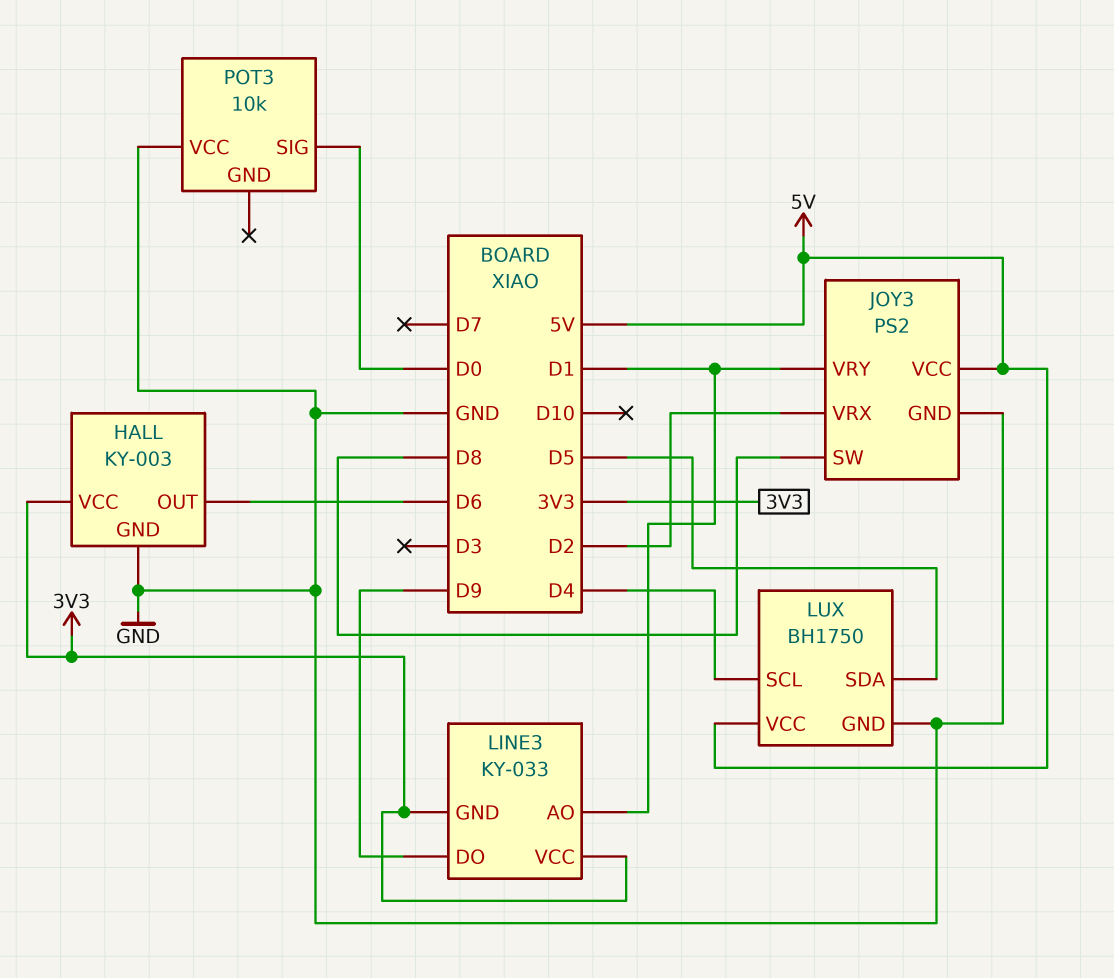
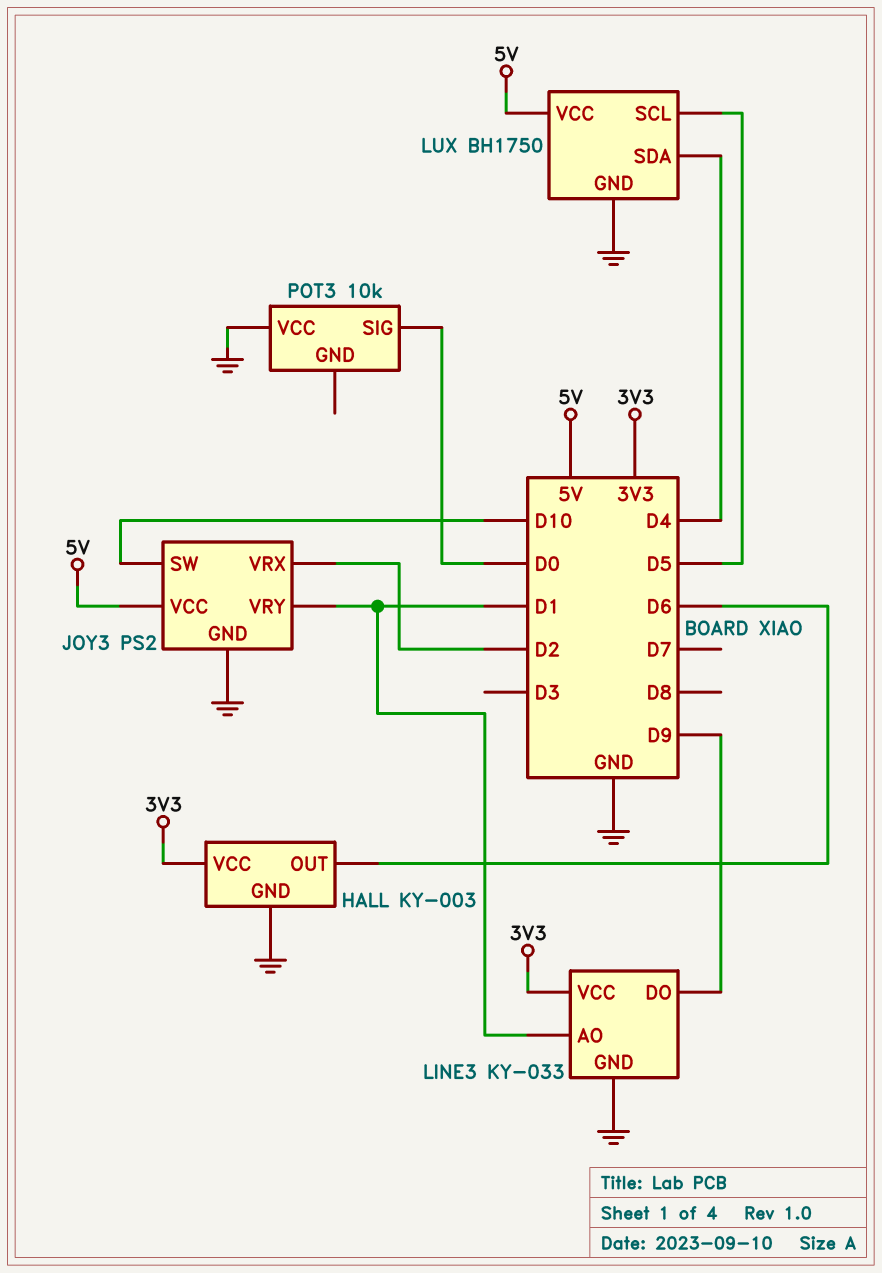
JOY3 pin SW: D8 -> D10
LINE3 pin GND: 3V3 -> GND
LUX pin SCL: D4 -> D5
LUX pin SDA: D5 -> D4

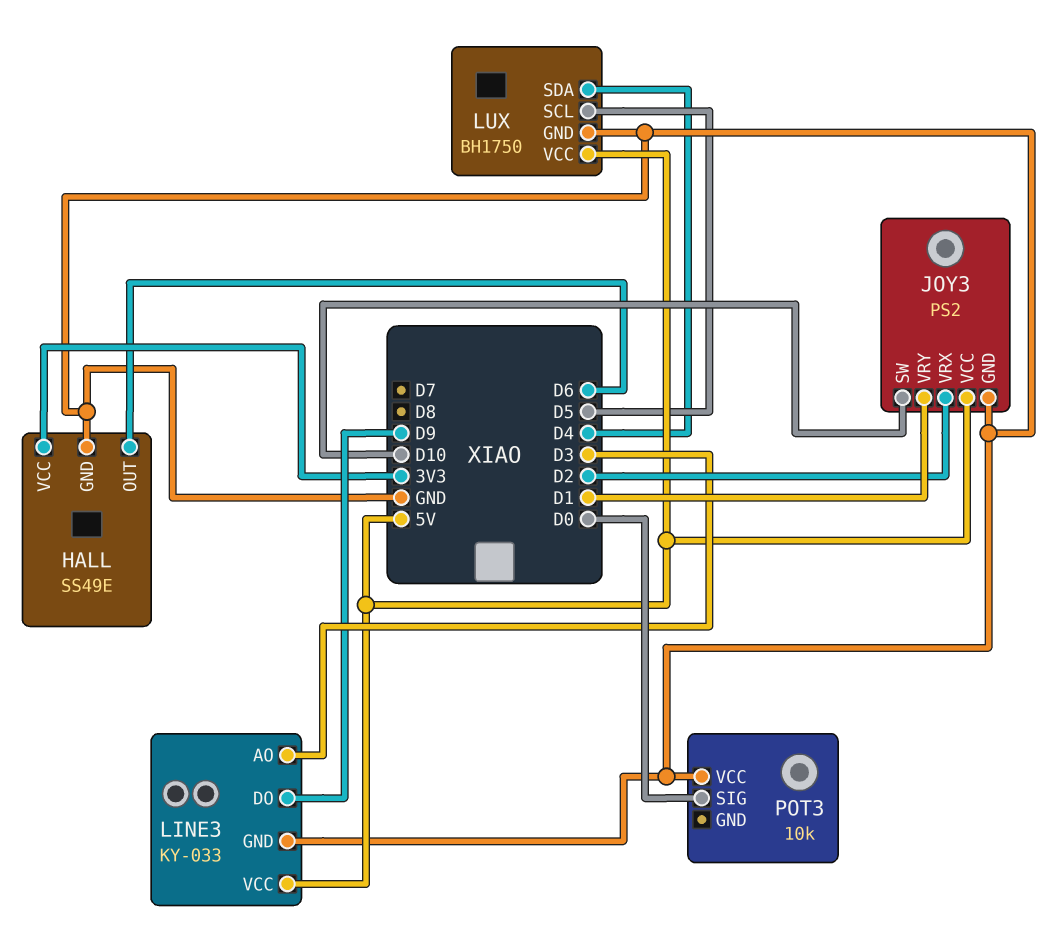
HALL: KY-003 -> SS49E
LINE3 pin AO: D1 -> D3
LINE3 pin VCC: 3V3 -> 5V

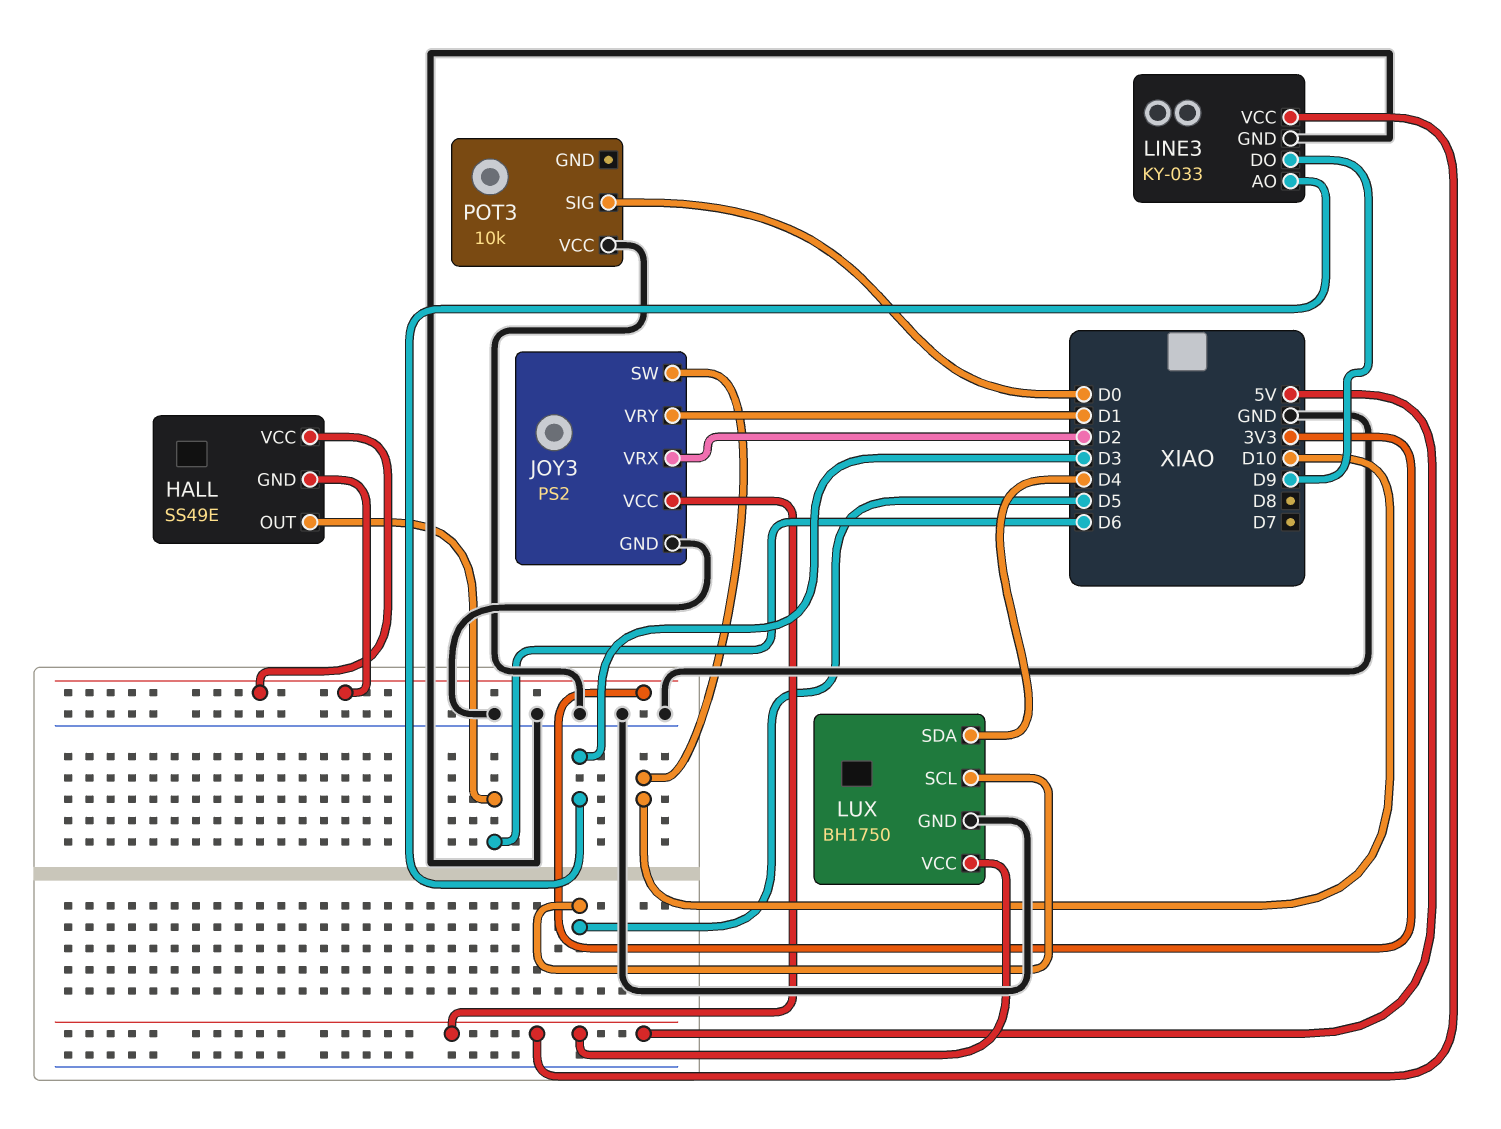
HALL pin GND: GND -> 3V3

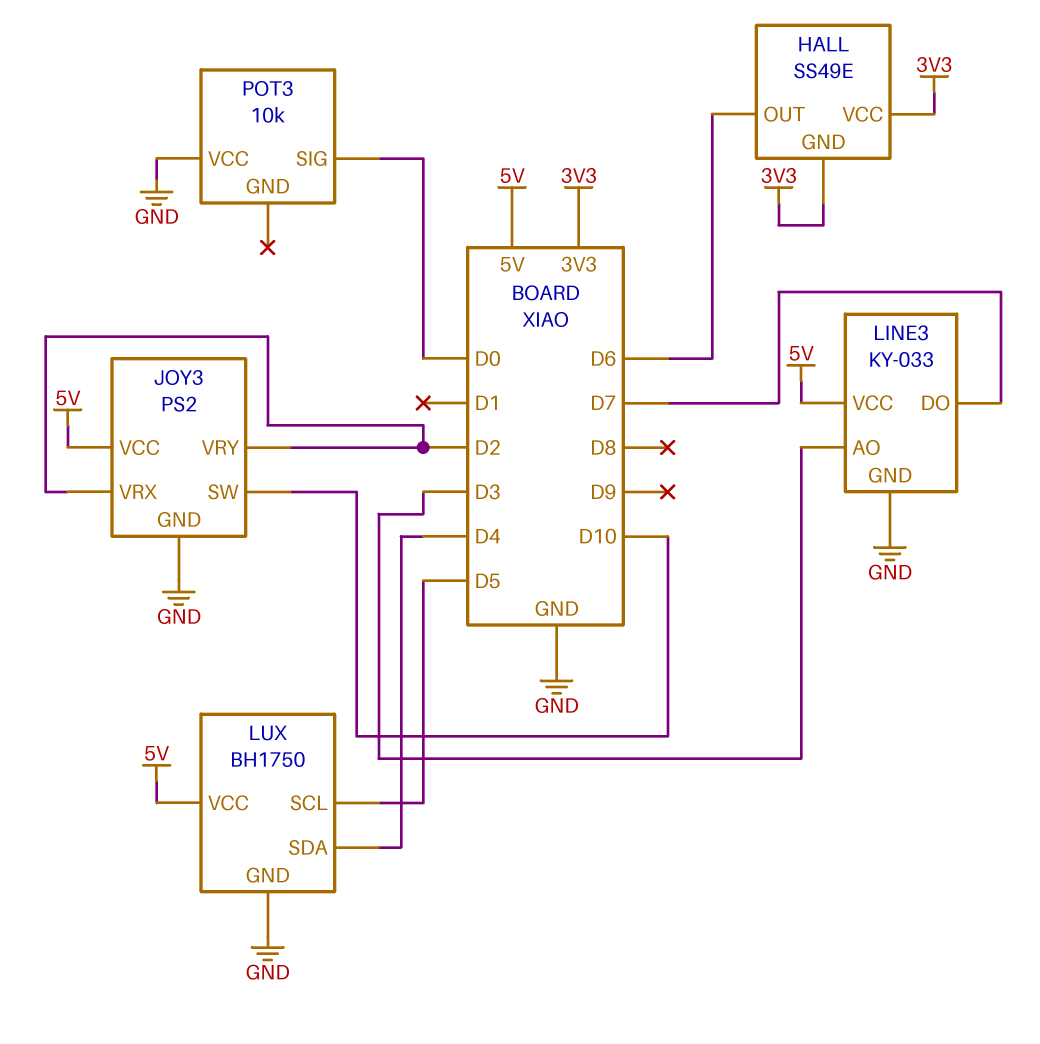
JOY3 pin VRY: D1 -> D2
LINE3 pin DO: D9 -> D7

